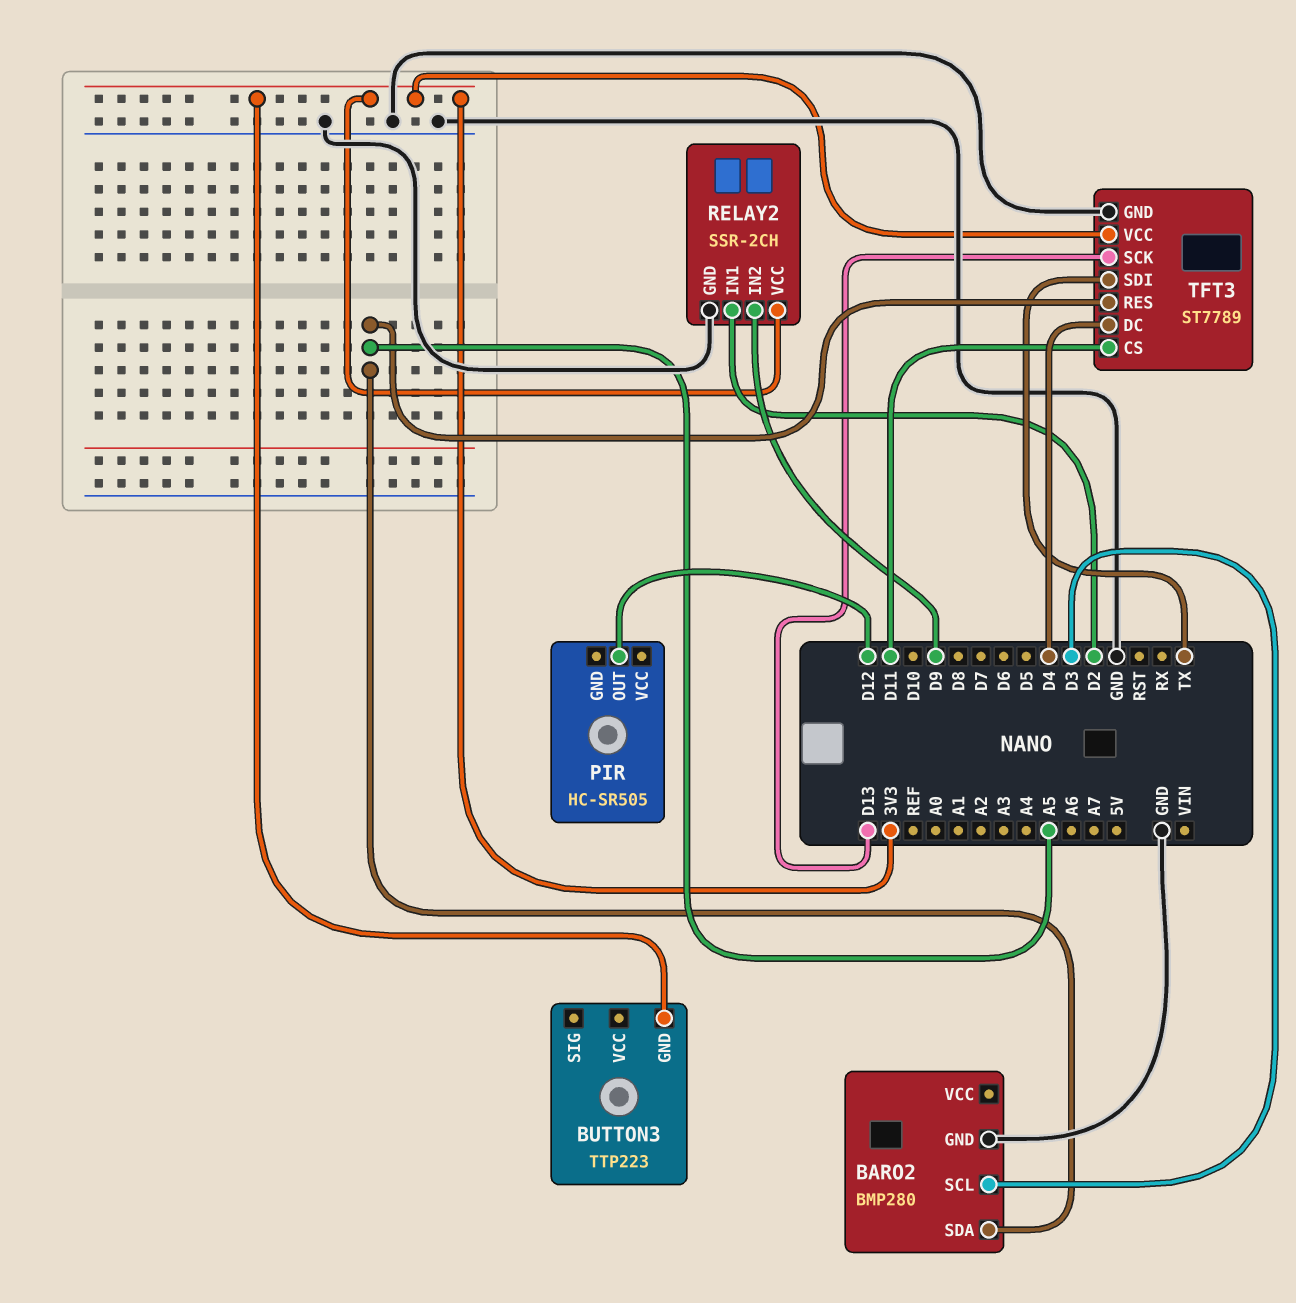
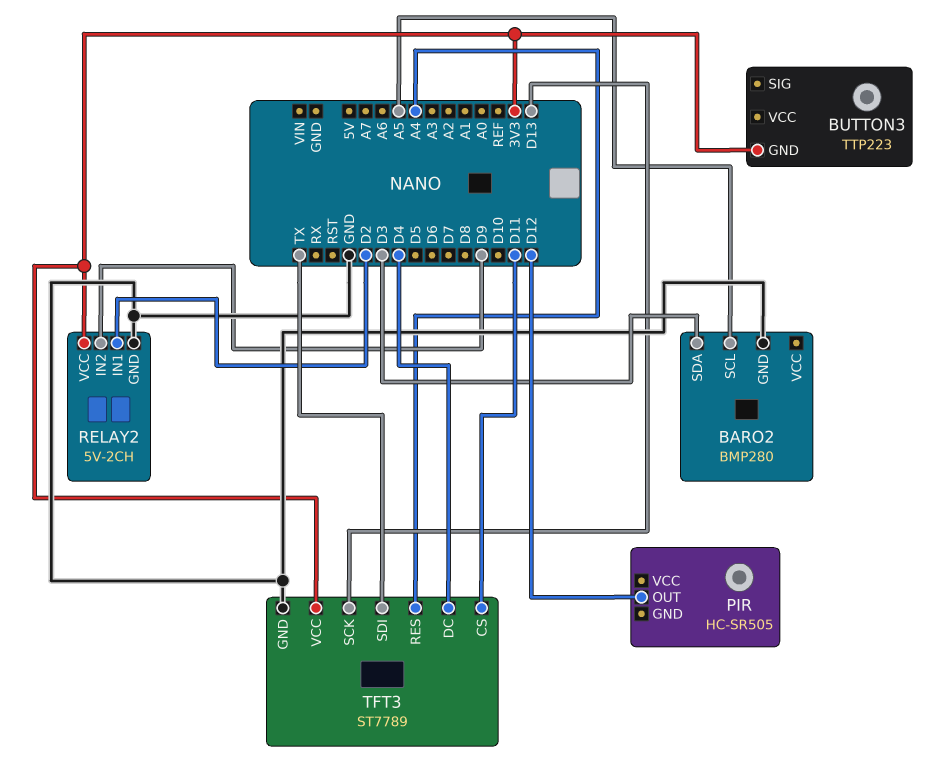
BARO2 pin SCL: D3 -> A5
BARO2 pin SDA: A5 -> D3
RELAY2: SSR-2CH -> 5V-2CH
TFT3 pin RES: A5 -> A4

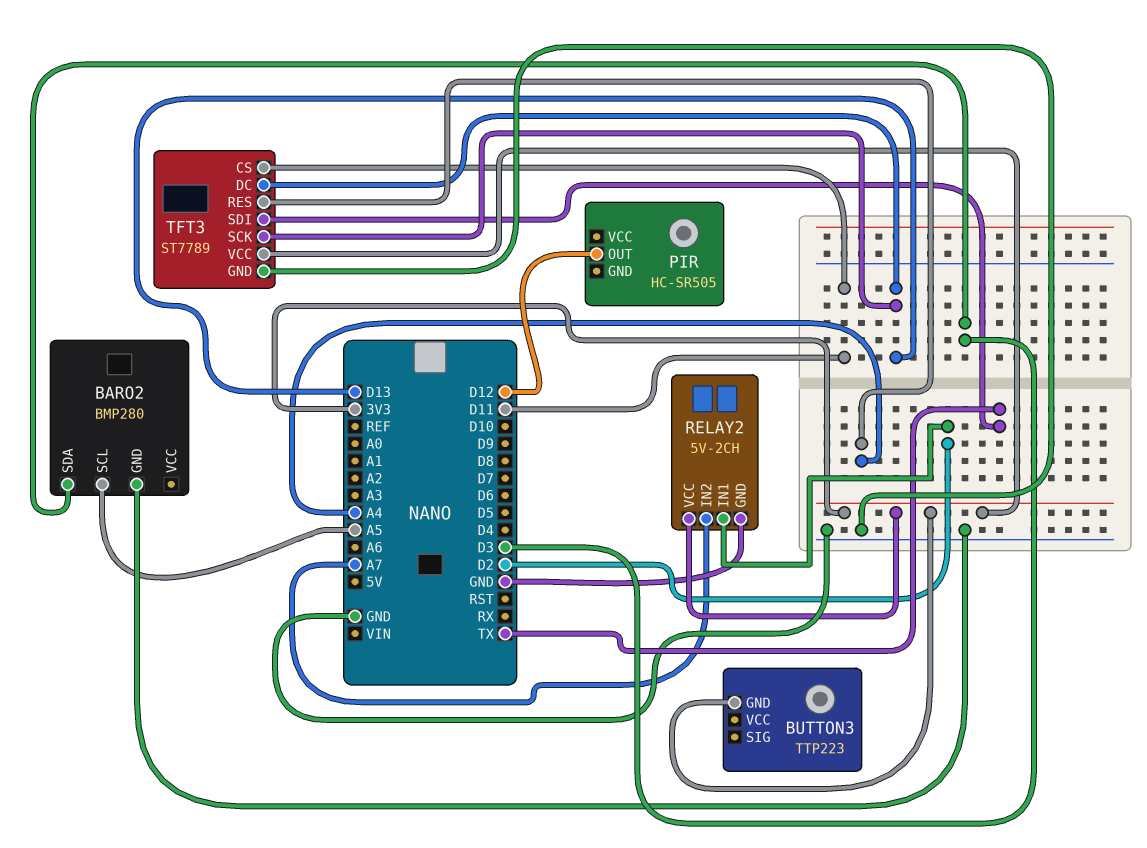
RELAY2 pin IN2: D9 -> A7
TFT3 pin DC: D4 -> D13

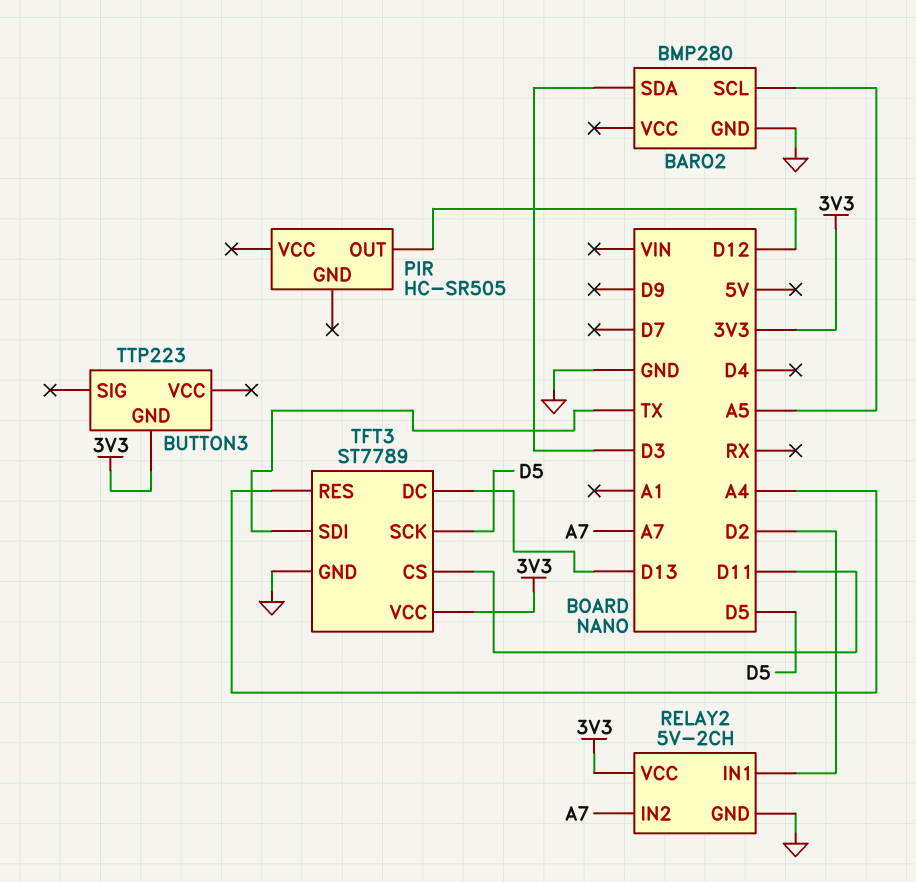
TFT3 pin SCK: D13 -> D5

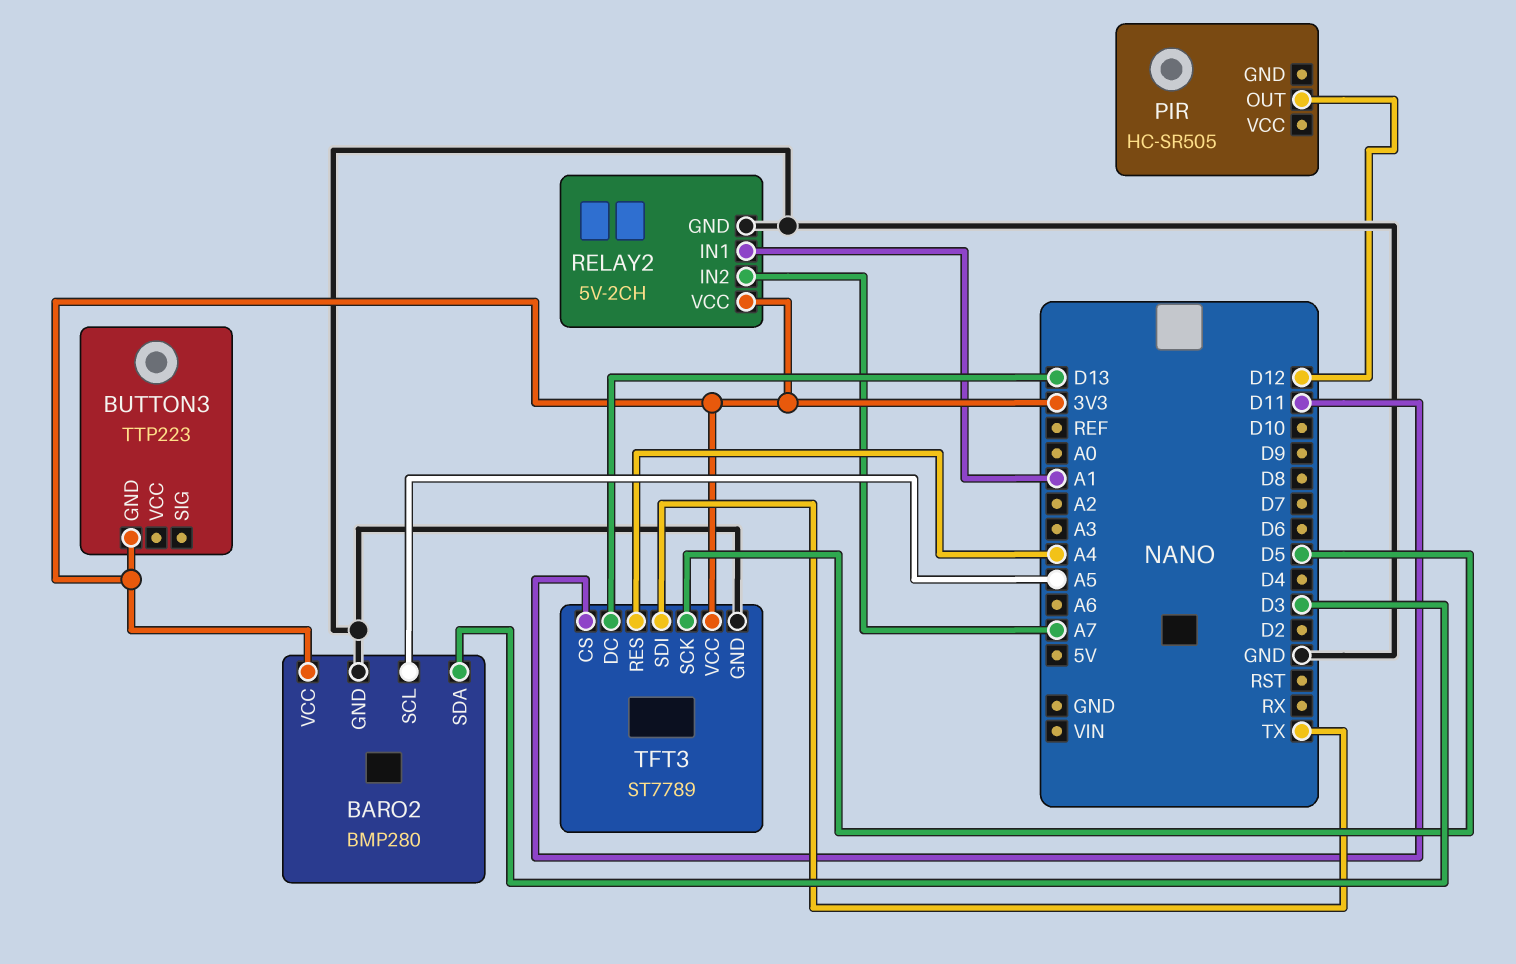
BARO2 pin VCC: none -> 3V3
RELAY2 pin IN1: D2 -> A1

